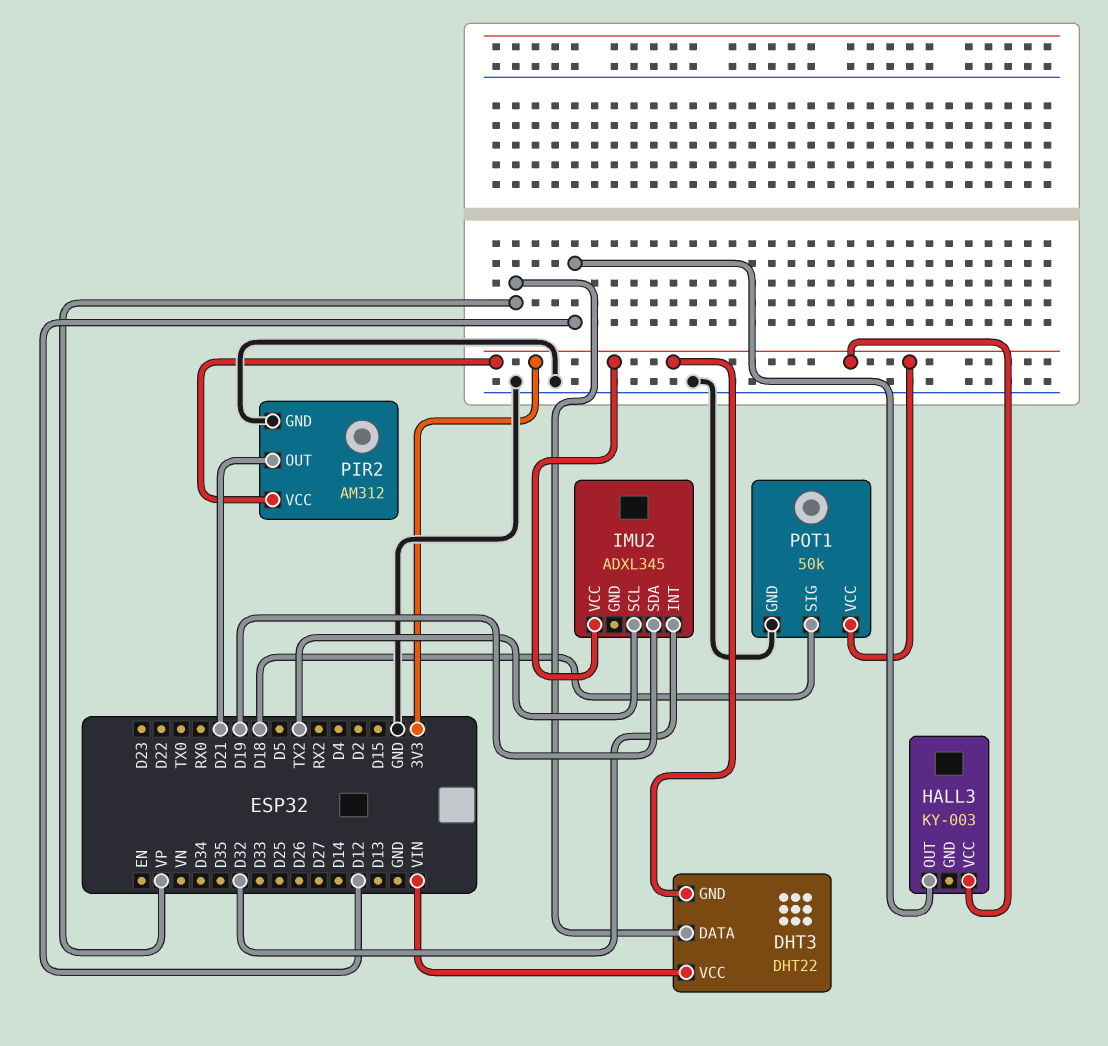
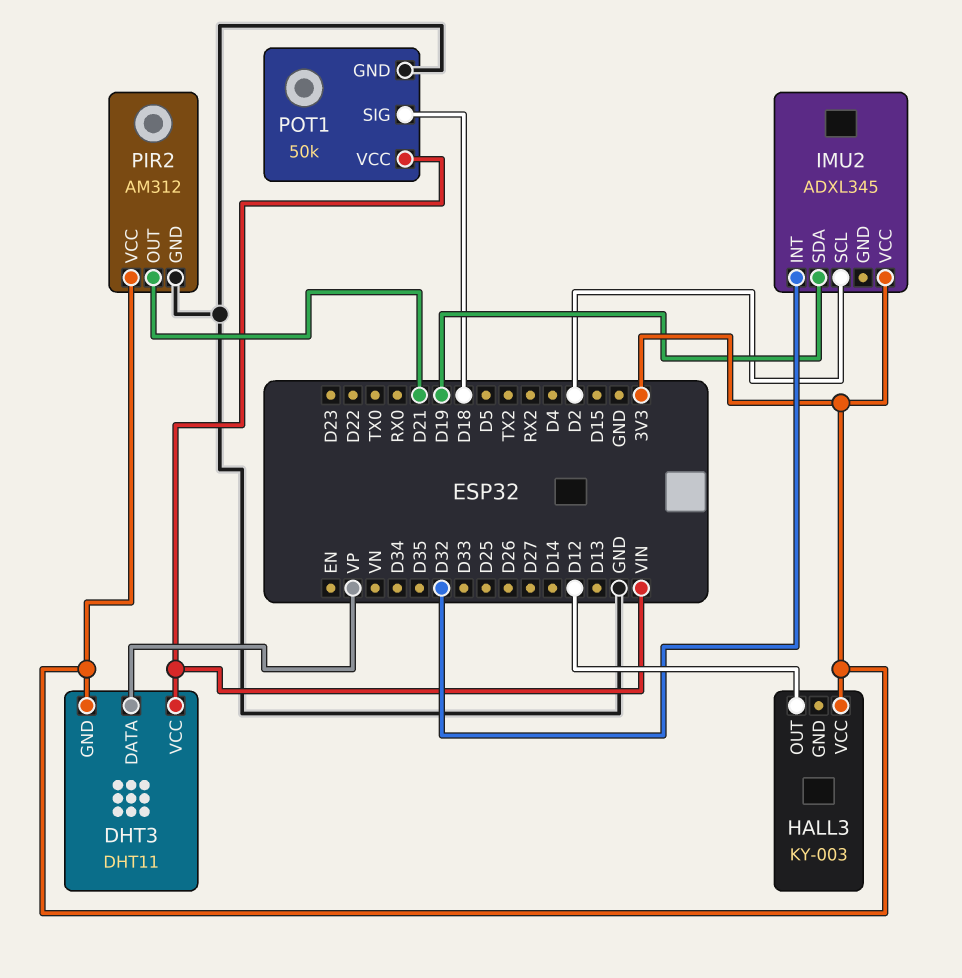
DHT3: DHT22 -> DHT11
IMU2 pin SCL: TX2 -> D2
POT1 pin VCC: 3V3 -> VIN

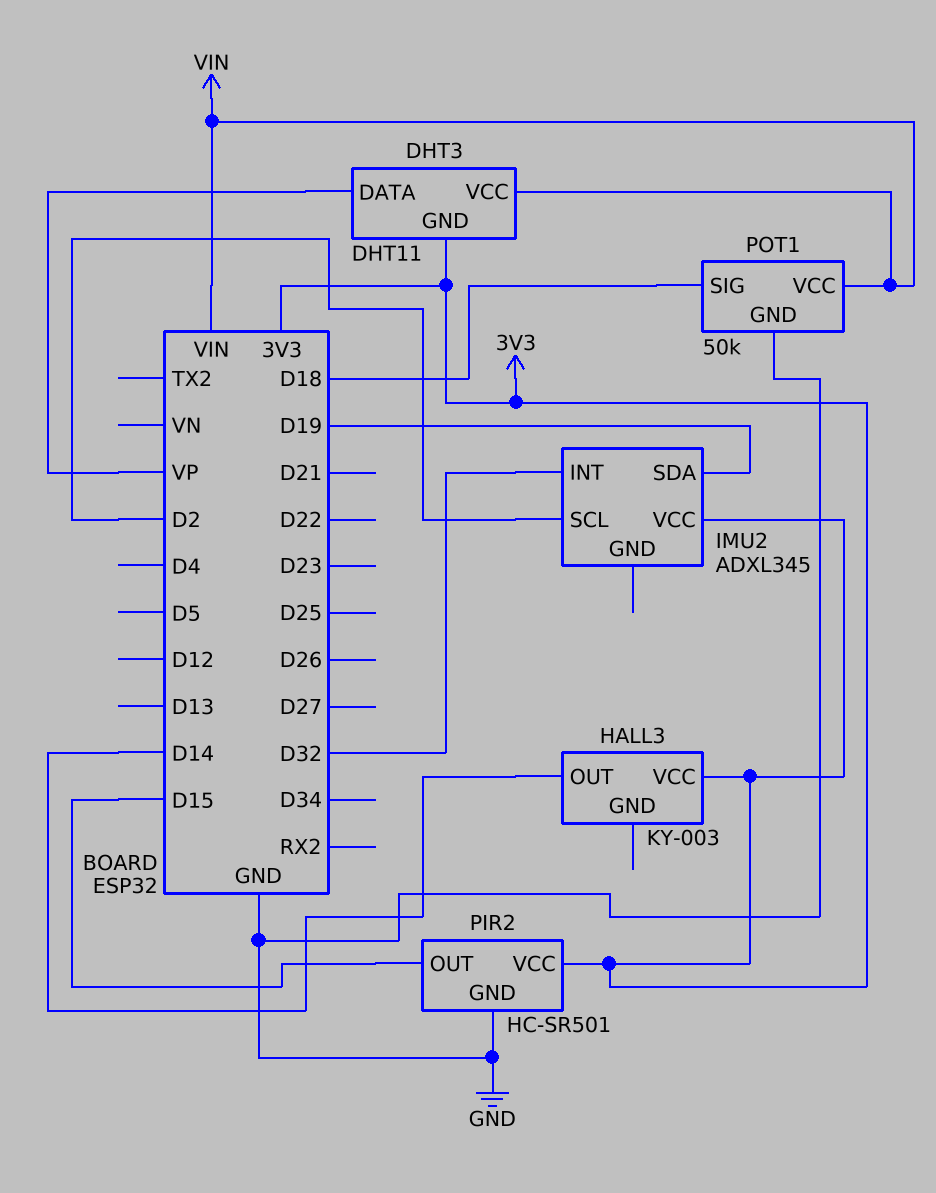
HALL3 pin OUT: D12 -> D14
PIR2: AM312 -> HC-SR501
PIR2 pin OUT: D21 -> D15

